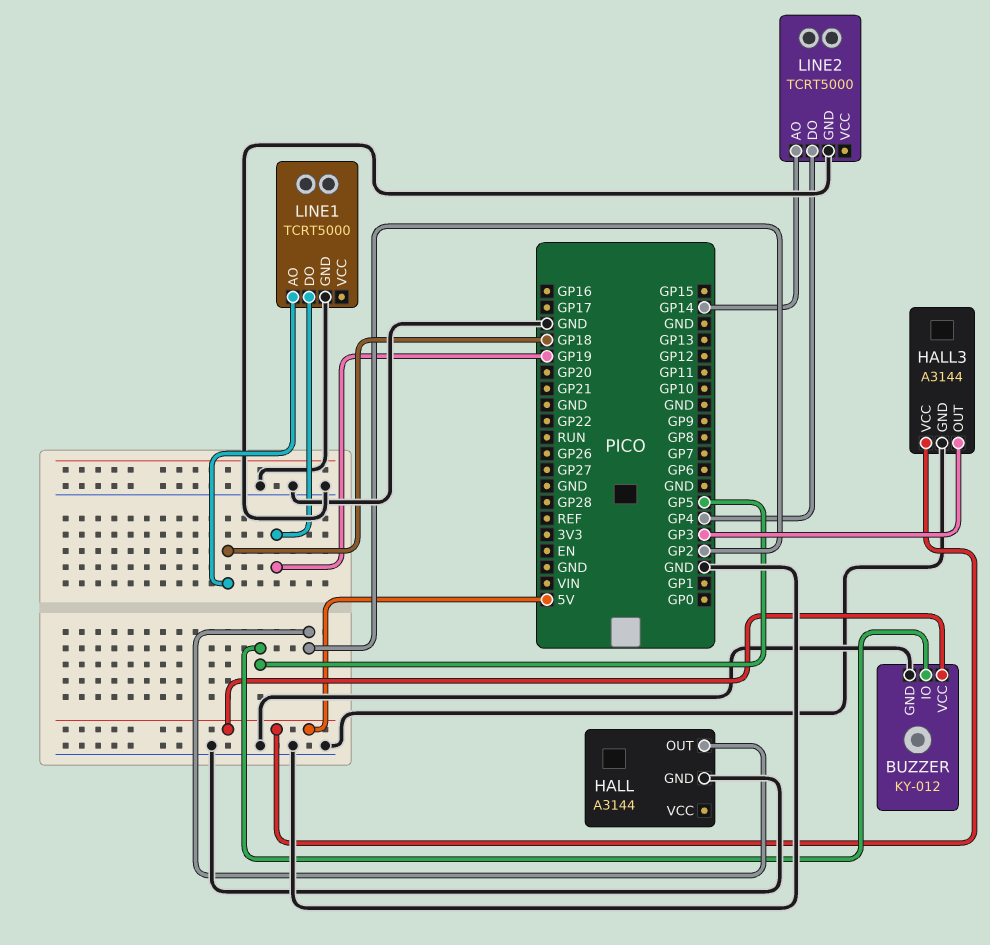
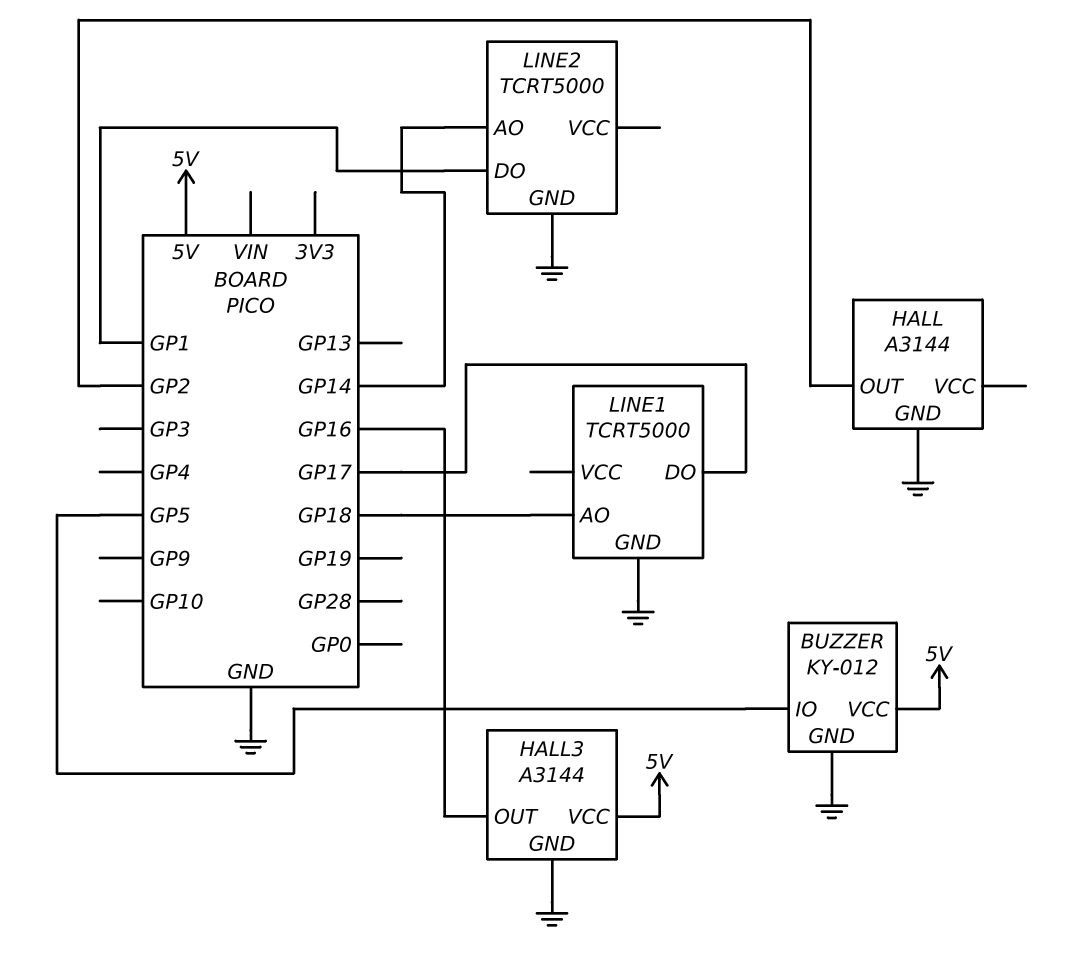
HALL3 pin OUT: GP3 -> GP16
LINE1 pin DO: GP19 -> GP17
LINE2 pin DO: GP4 -> GP1

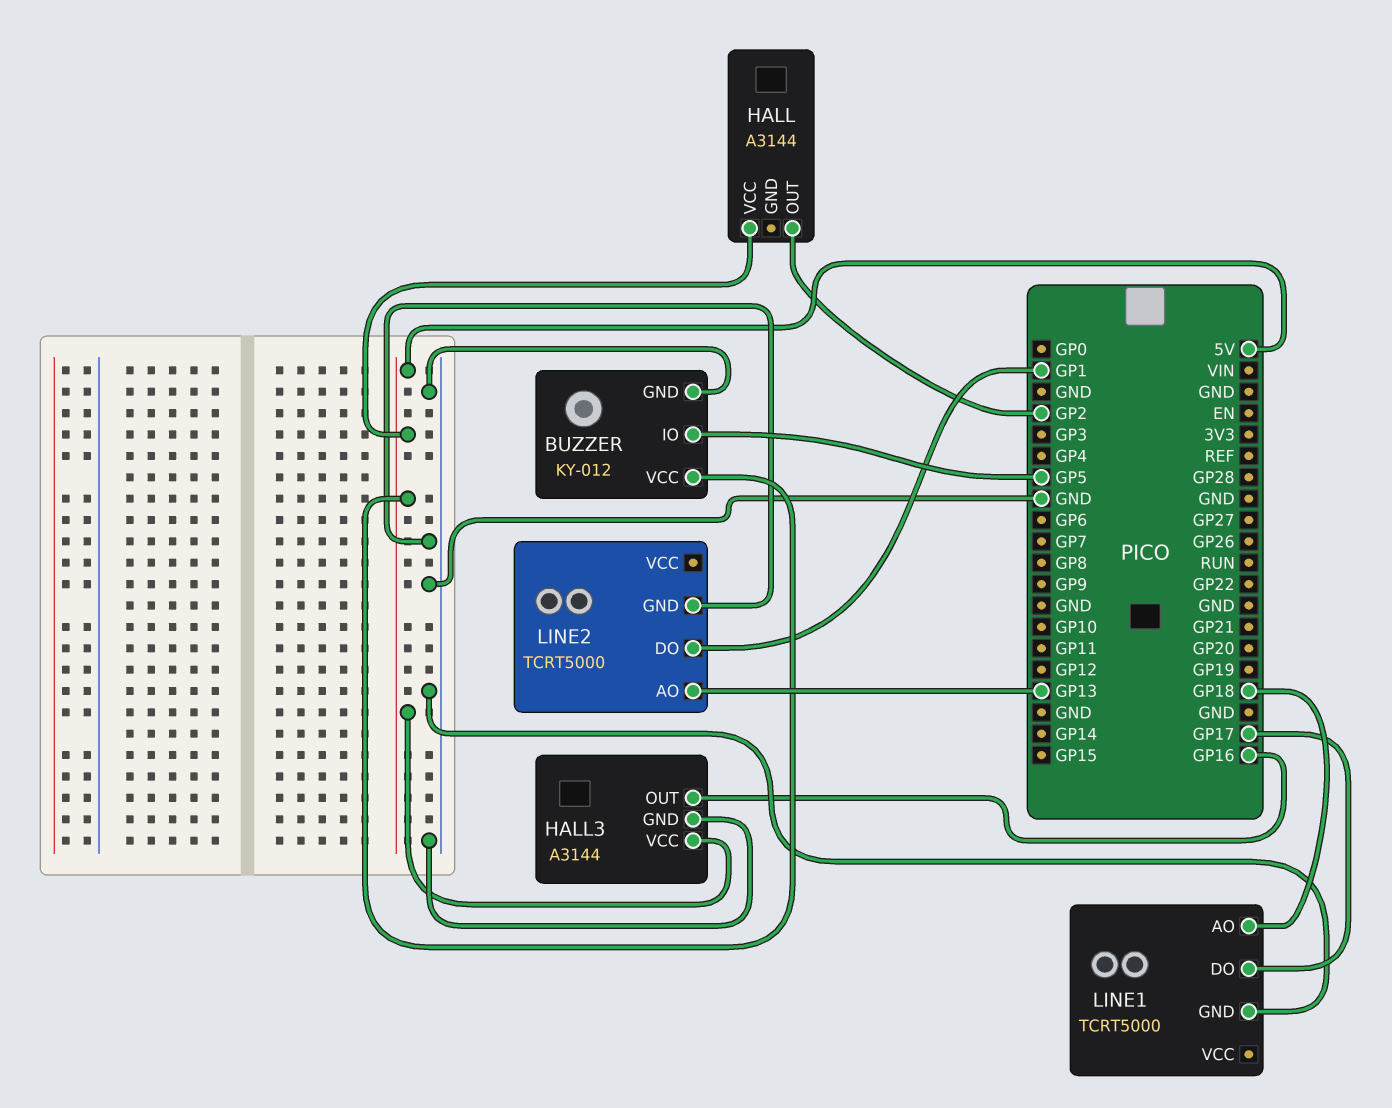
HALL pin GND: GND -> none
HALL pin VCC: none -> 5V
LINE2 pin AO: GP14 -> GP13

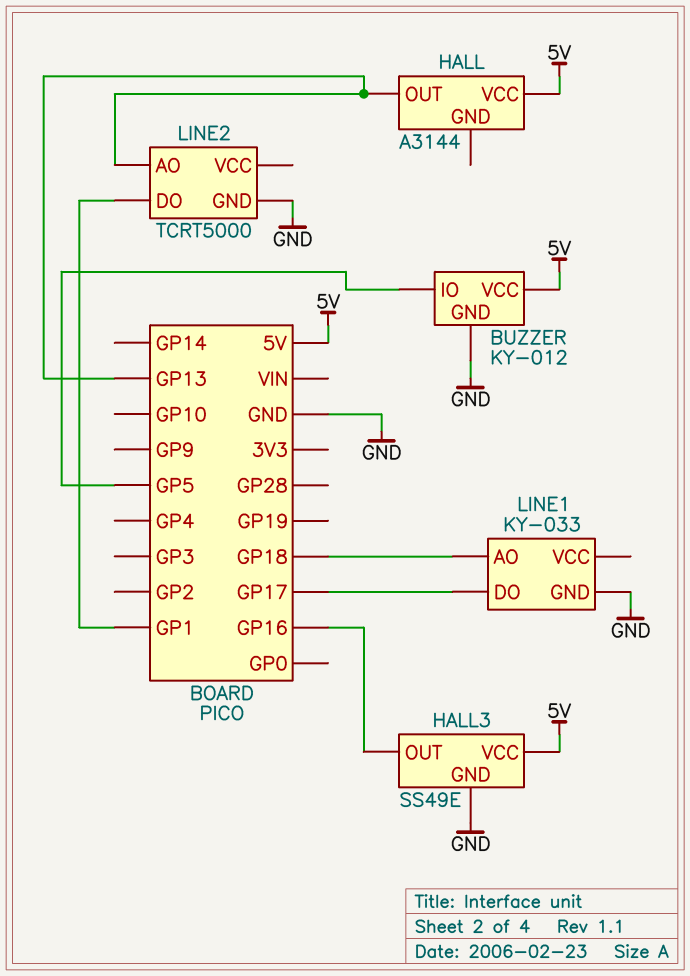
HALL pin OUT: GP2 -> GP13
HALL3: A3144 -> SS49E
LINE1: TCRT5000 -> KY-033

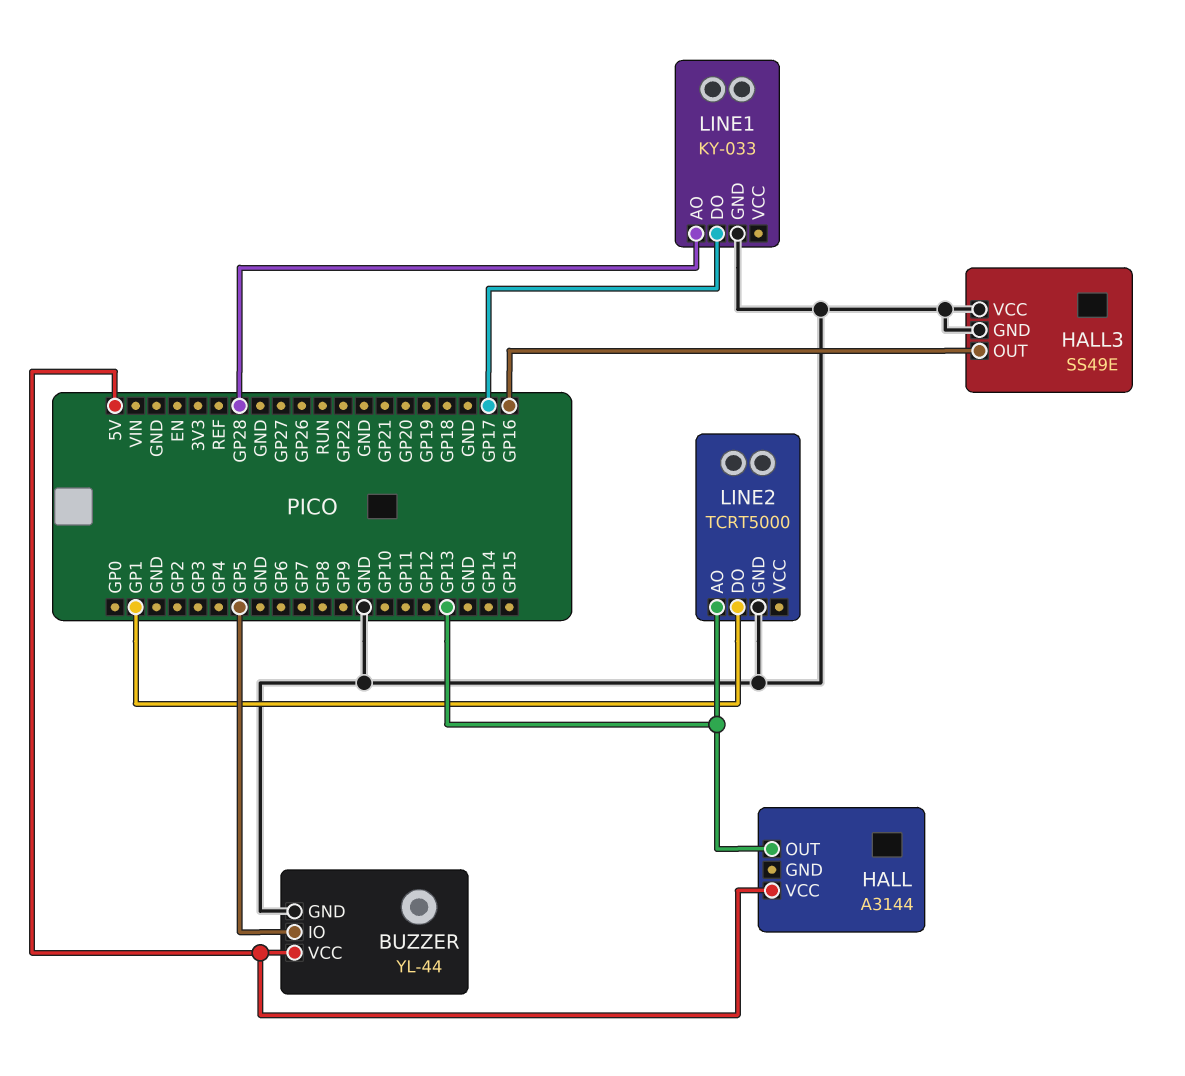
BUZZER: KY-012 -> YL-44
HALL3 pin VCC: 5V -> GND
LINE1 pin AO: GP18 -> GP28

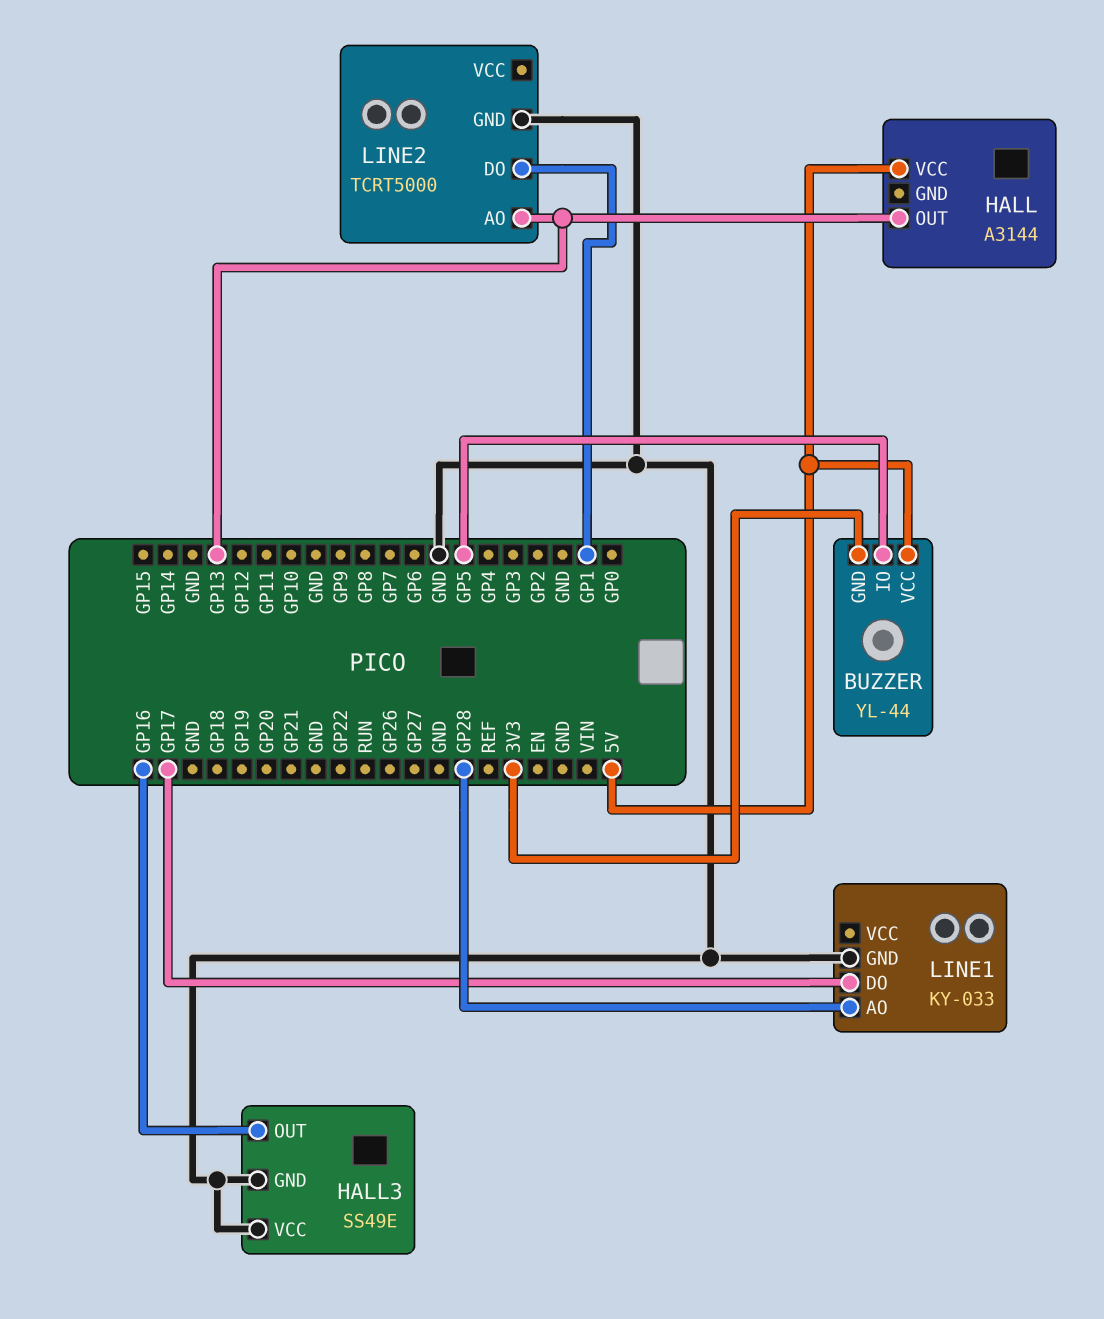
BUZZER pin GND: GND -> 3V3

